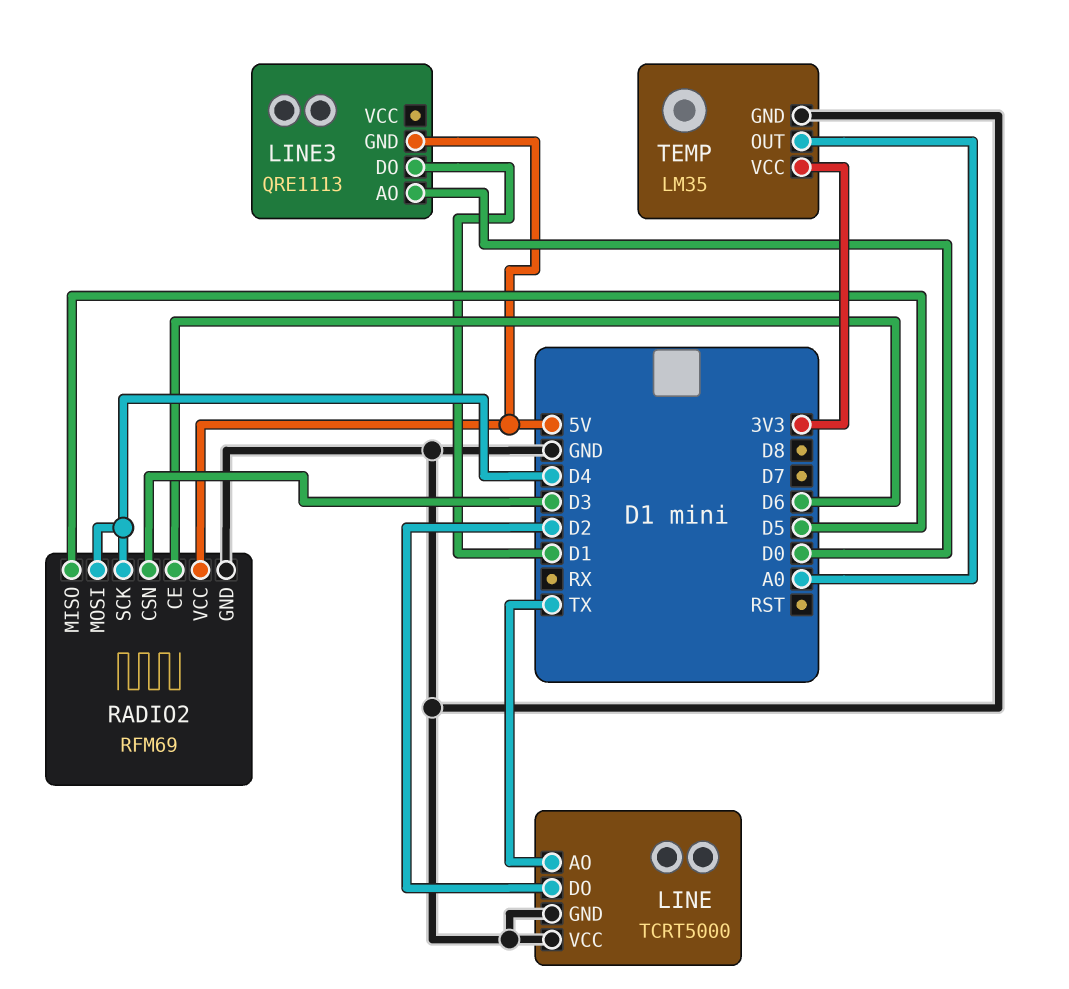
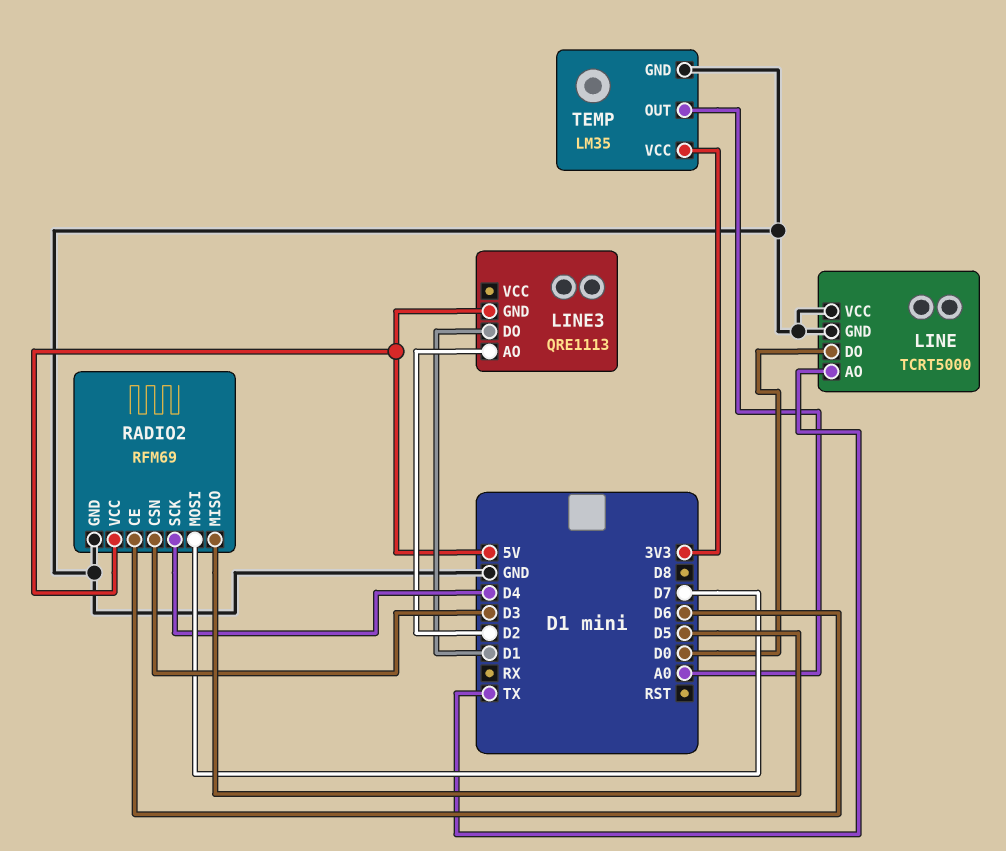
LINE pin DO: D2 -> D0
LINE3 pin AO: D0 -> D2
RADIO2 pin MOSI: D4 -> D7

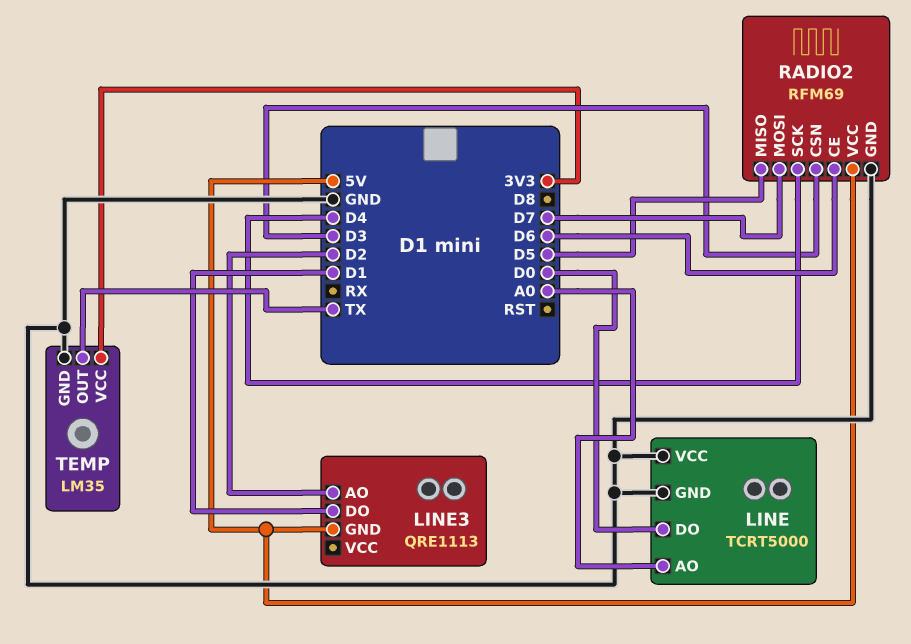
LINE pin AO: TX -> A0
TEMP pin OUT: A0 -> TX

